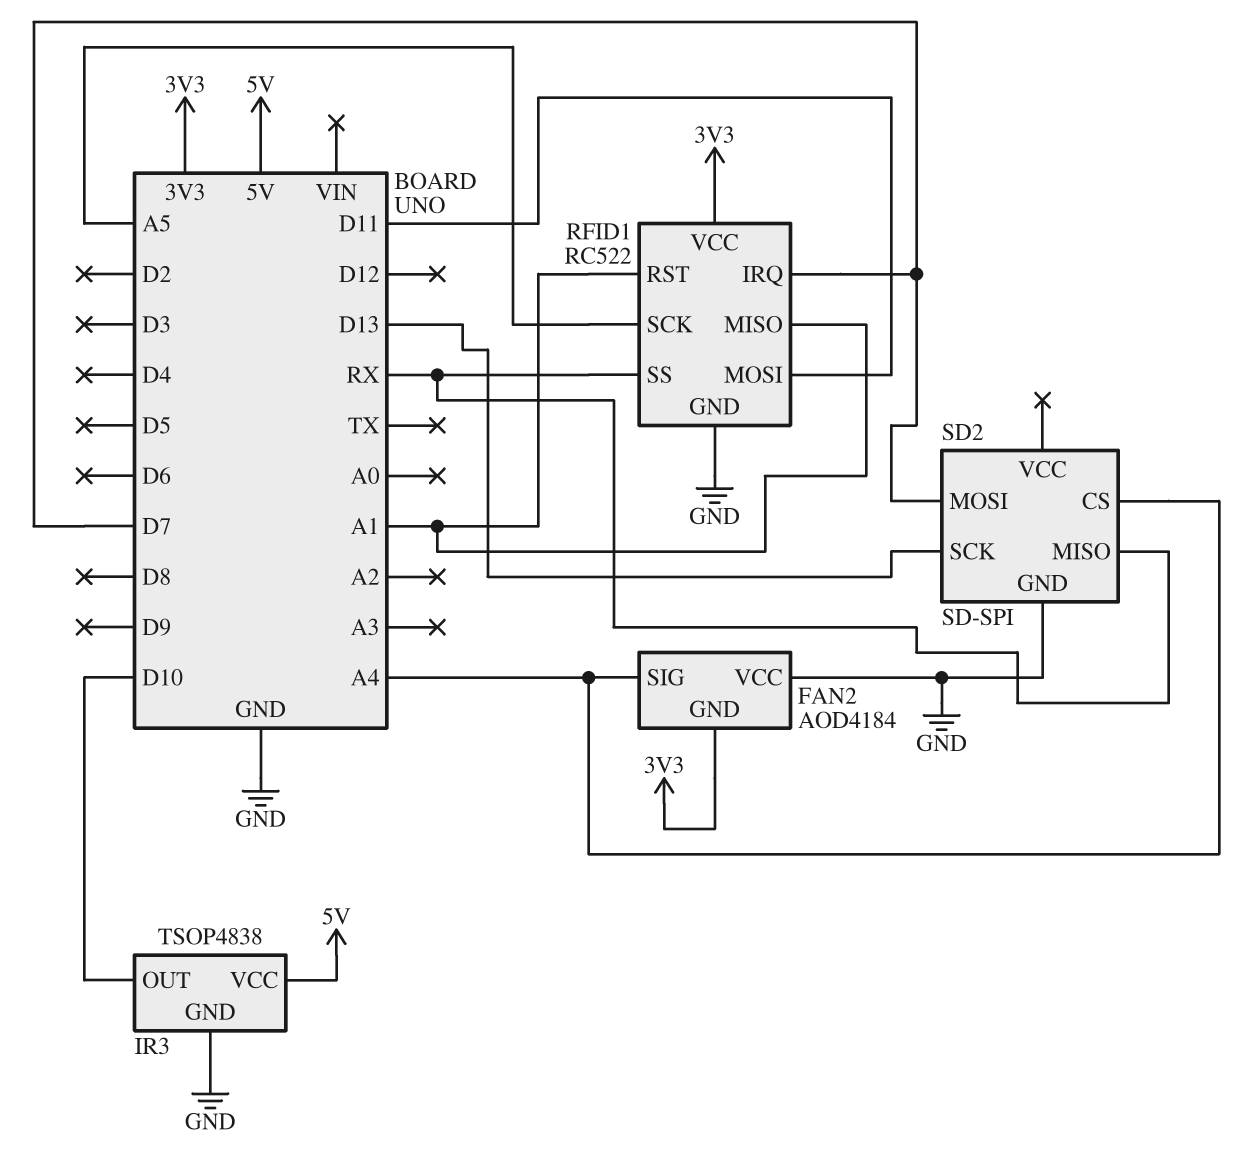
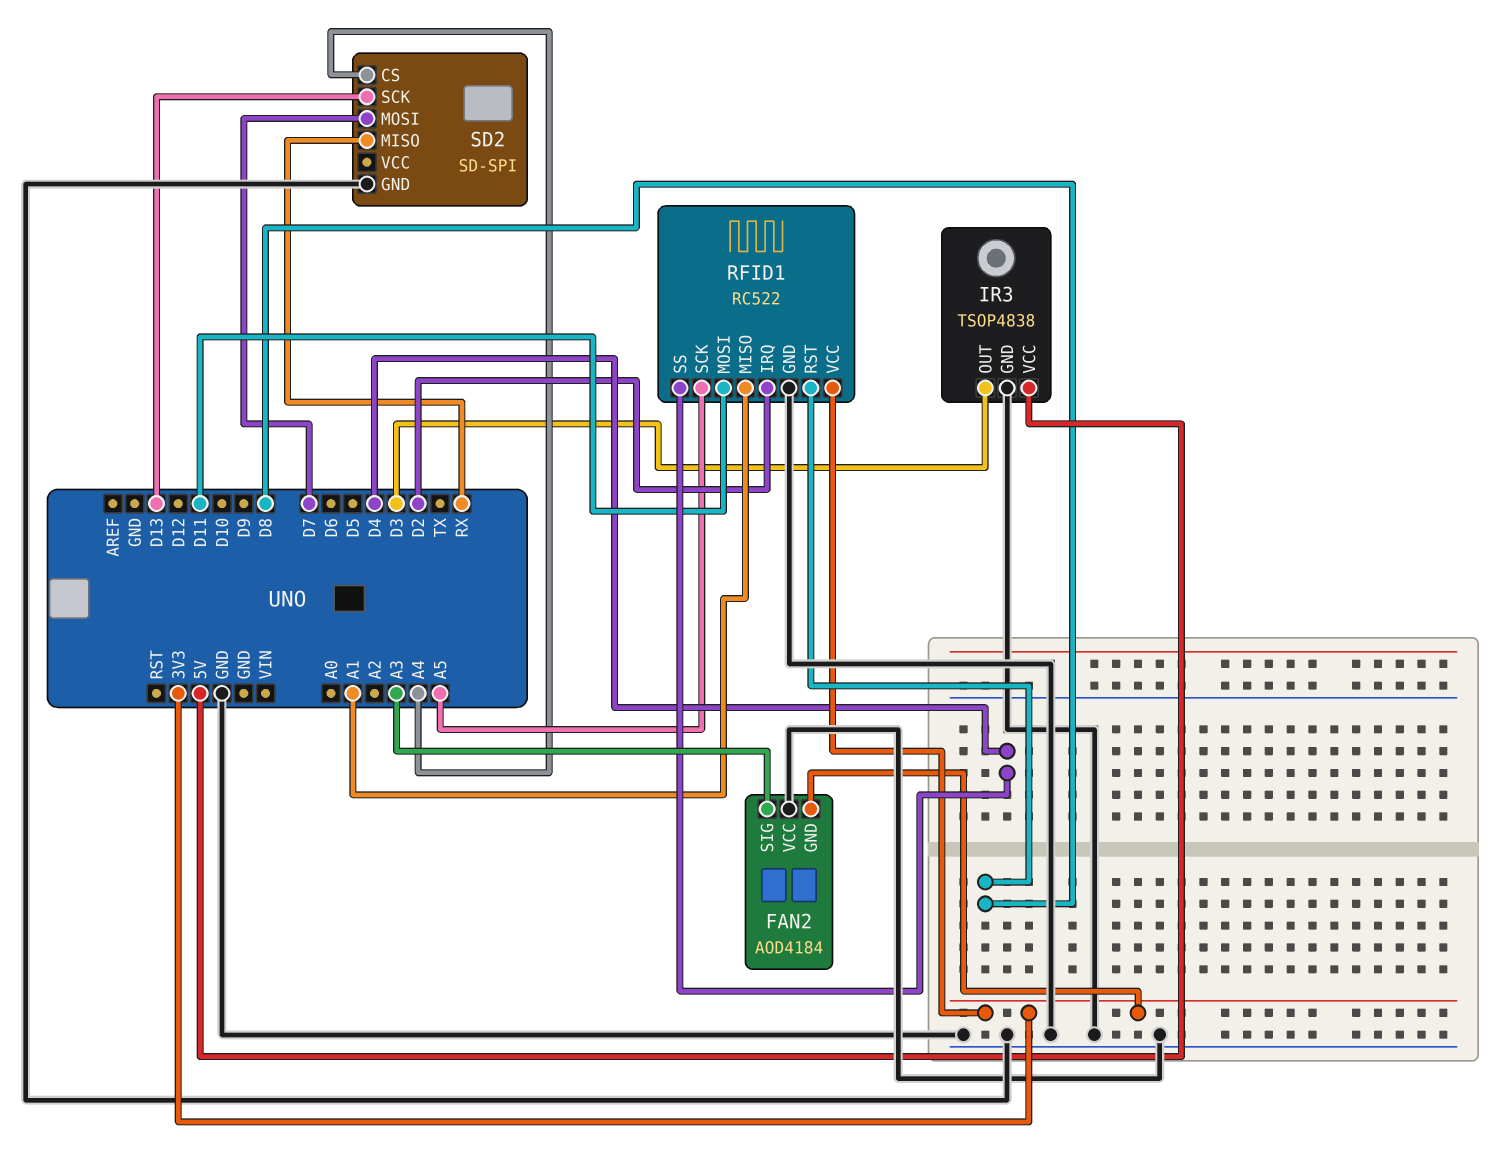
FAN2 pin SIG: A4 -> A3
IR3 pin OUT: D10 -> D3
RFID1 pin IRQ: D7 -> D2
RFID1 pin RST: A1 -> D8
RFID1 pin SS: RX -> D4

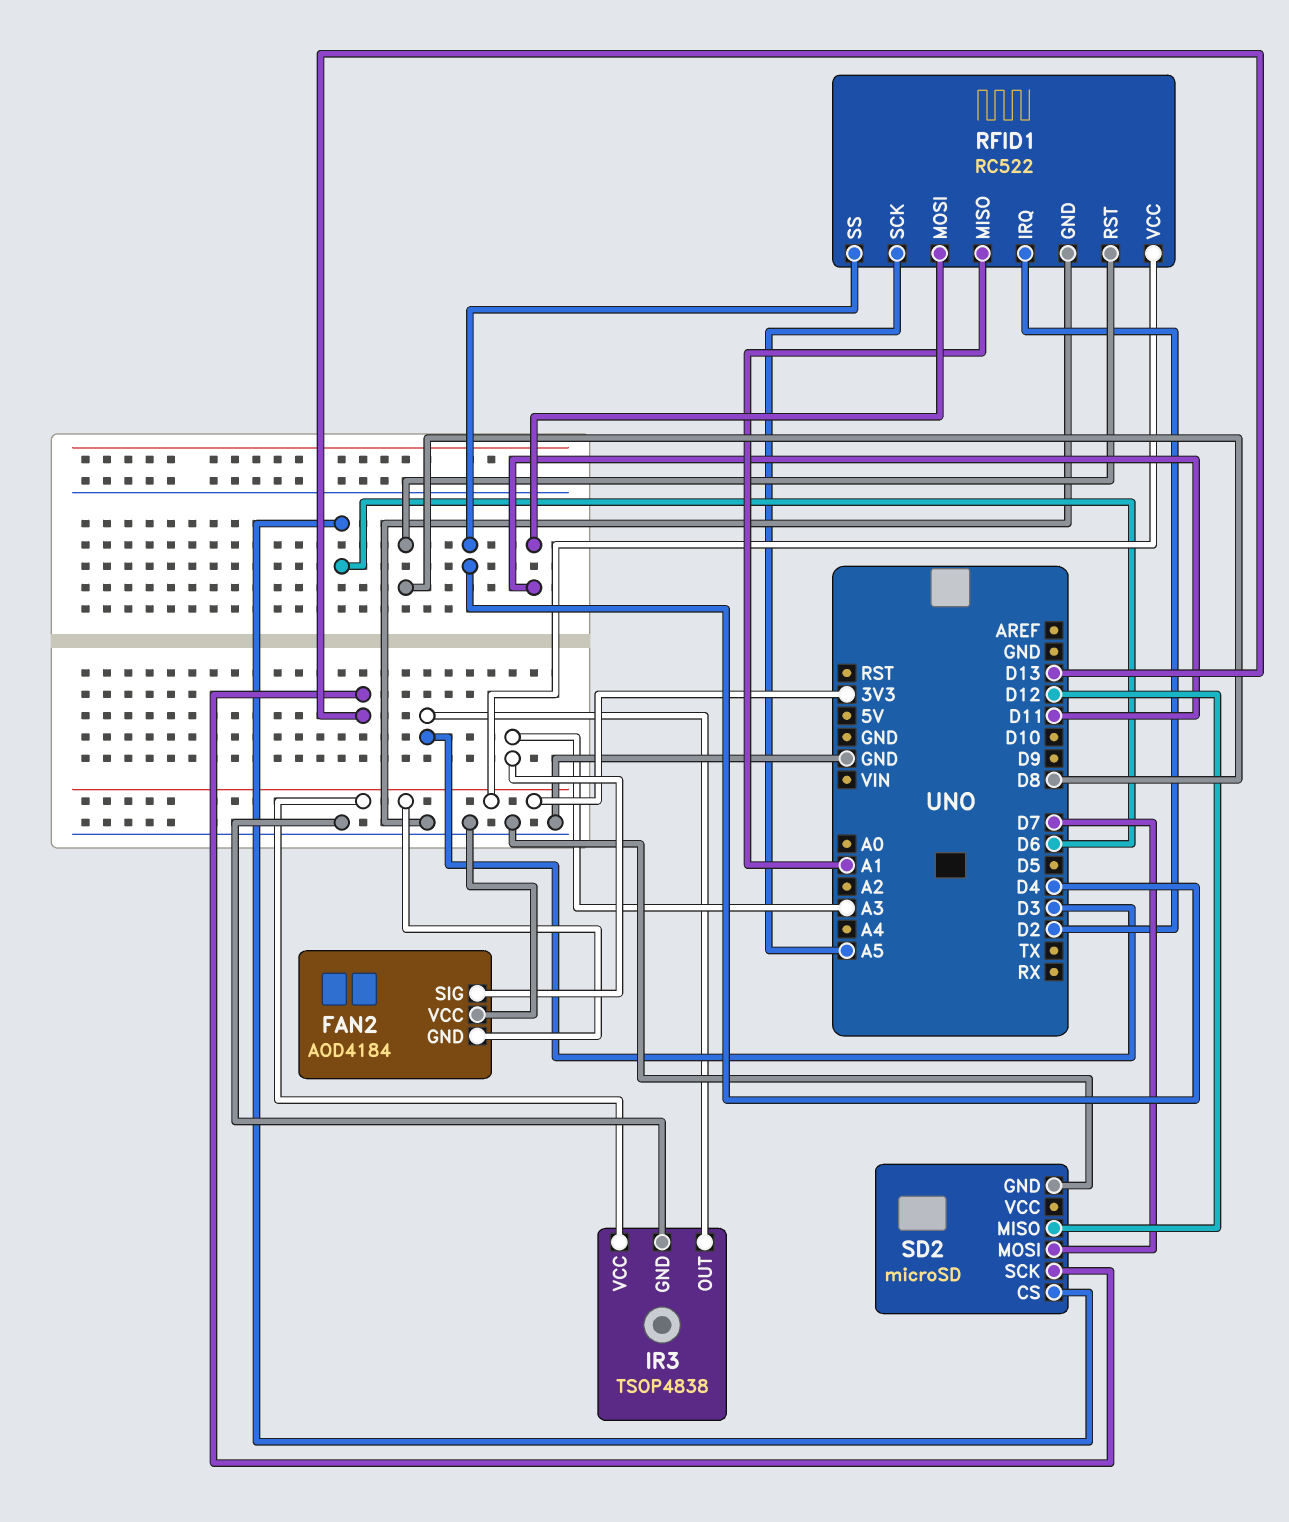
IR3 pin VCC: 5V -> 3V3
SD2: SD-SPI -> microSD
SD2 pin CS: A4 -> D6
SD2 pin MISO: RX -> D12

